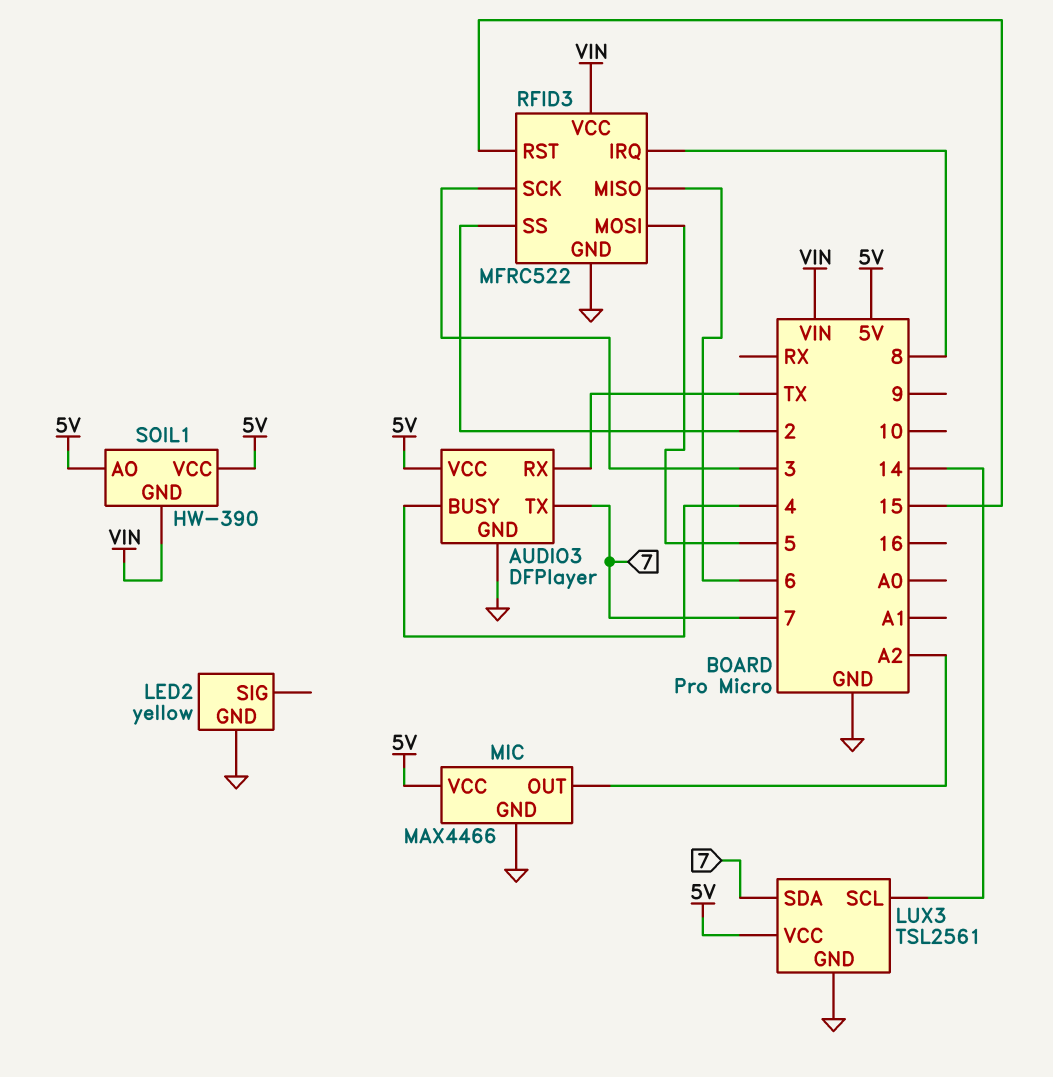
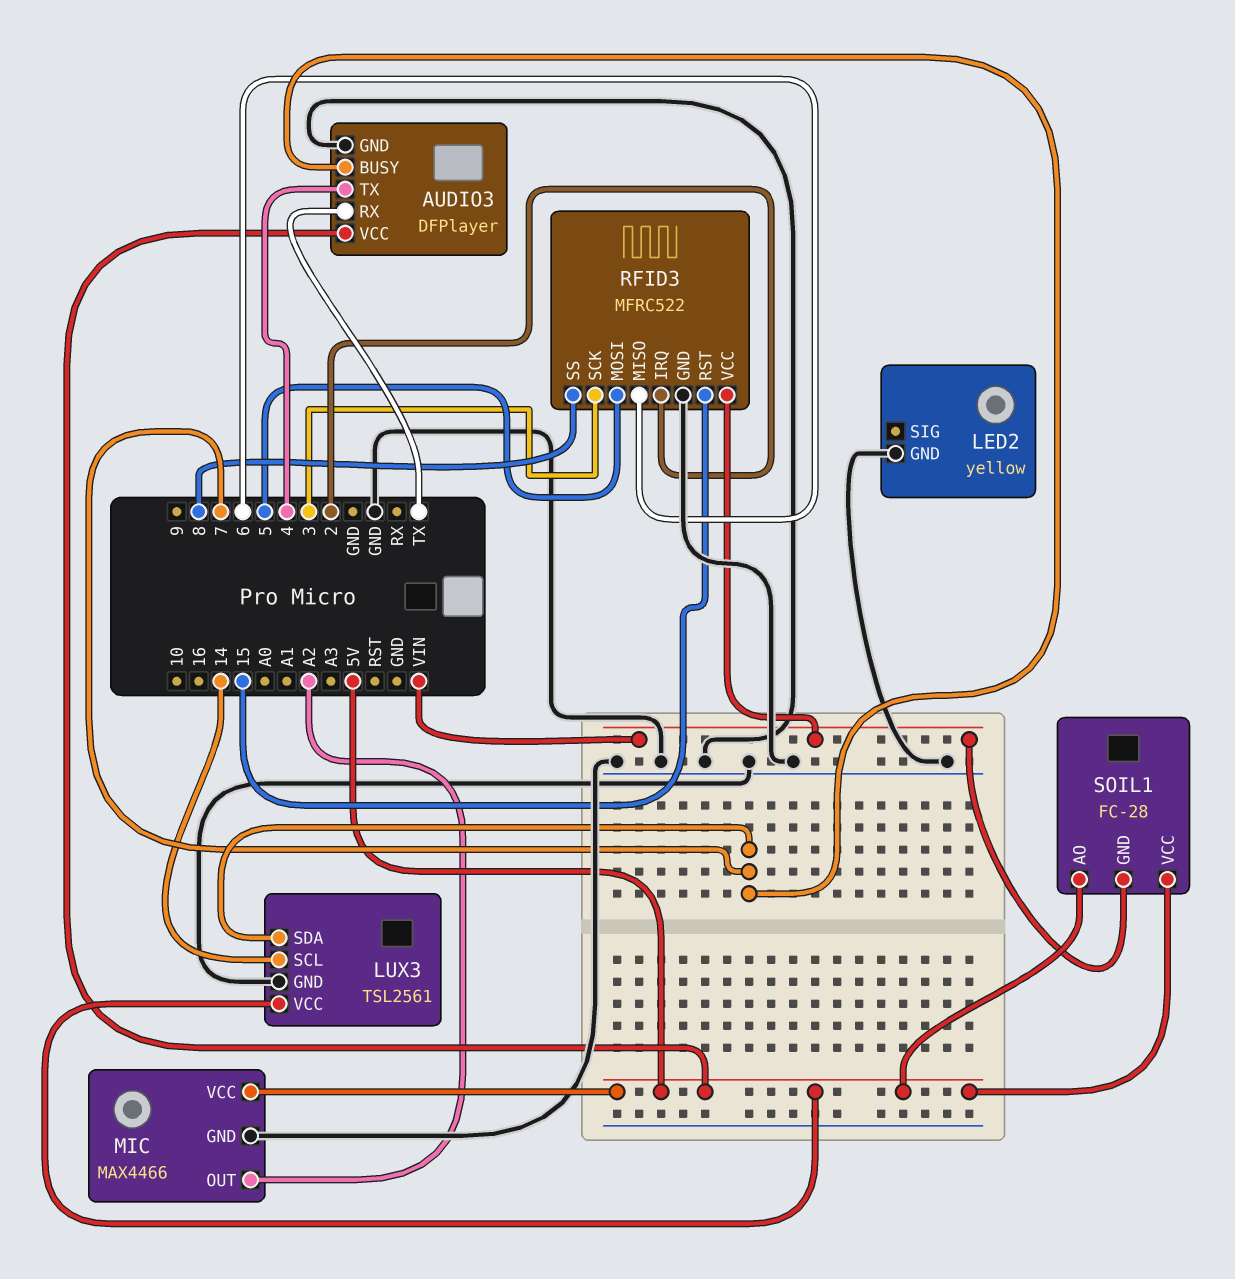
AUDIO3 pin BUSY: 4 -> 7
AUDIO3 pin TX: 7 -> 4
RFID3 pin IRQ: 8 -> 2
RFID3 pin SS: 2 -> 8
SOIL1: HW-390 -> FC-28

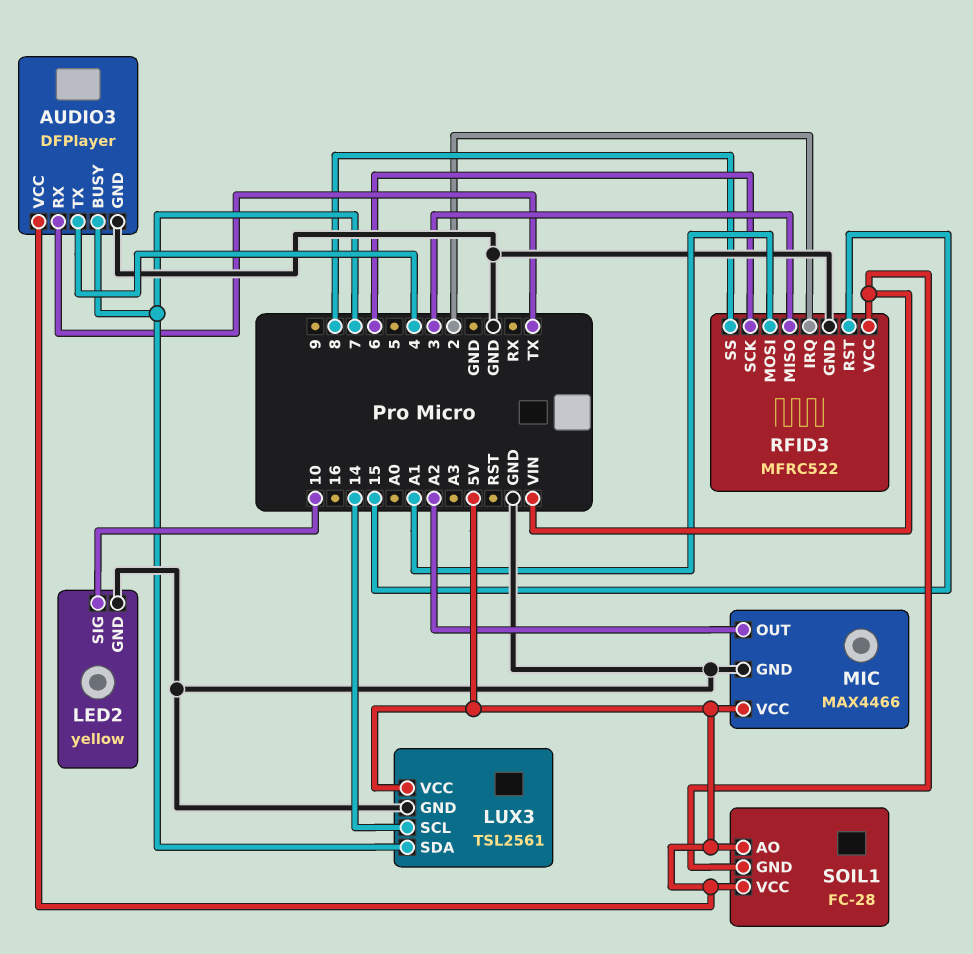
LED2 pin SIG: none -> 10
RFID3 pin MISO: 6 -> 3
RFID3 pin MOSI: 5 -> A1
RFID3 pin SCK: 3 -> 6

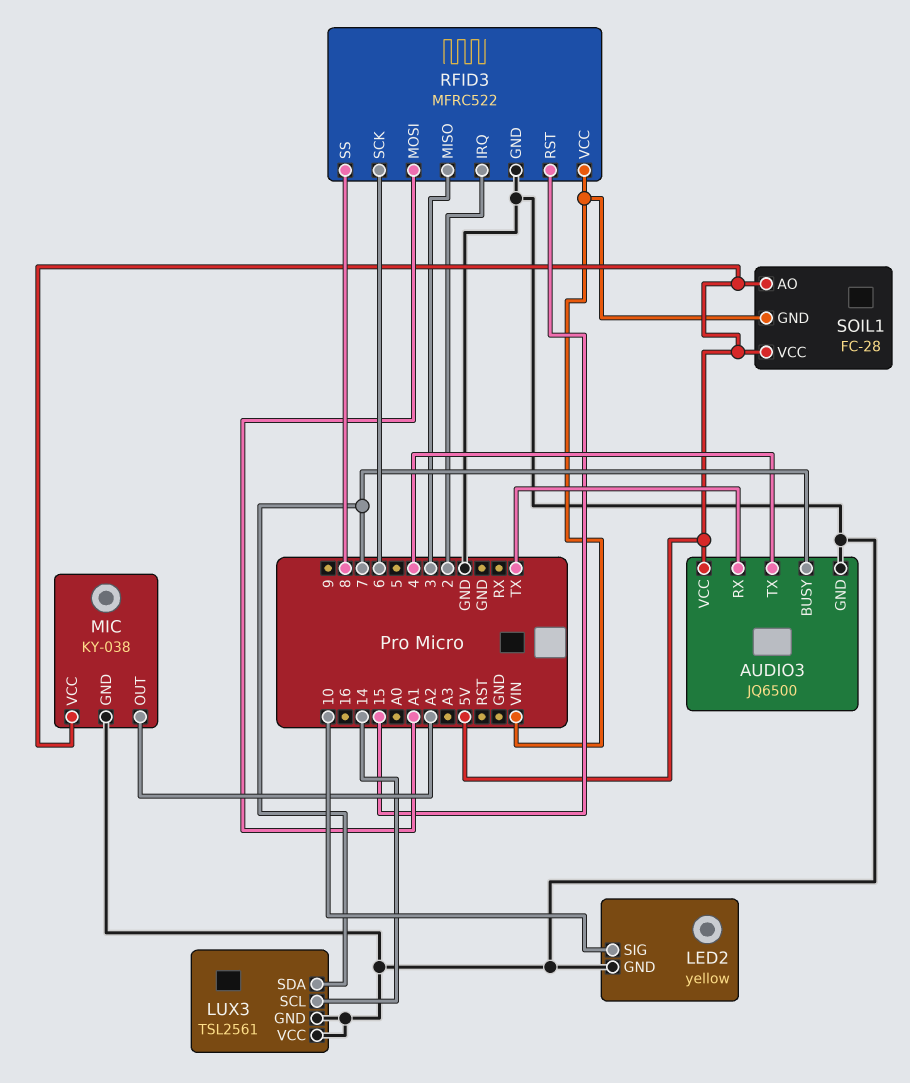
AUDIO3: DFPlayer -> JQ6500
LUX3 pin VCC: 5V -> GND
MIC: MAX4466 -> KY-038

